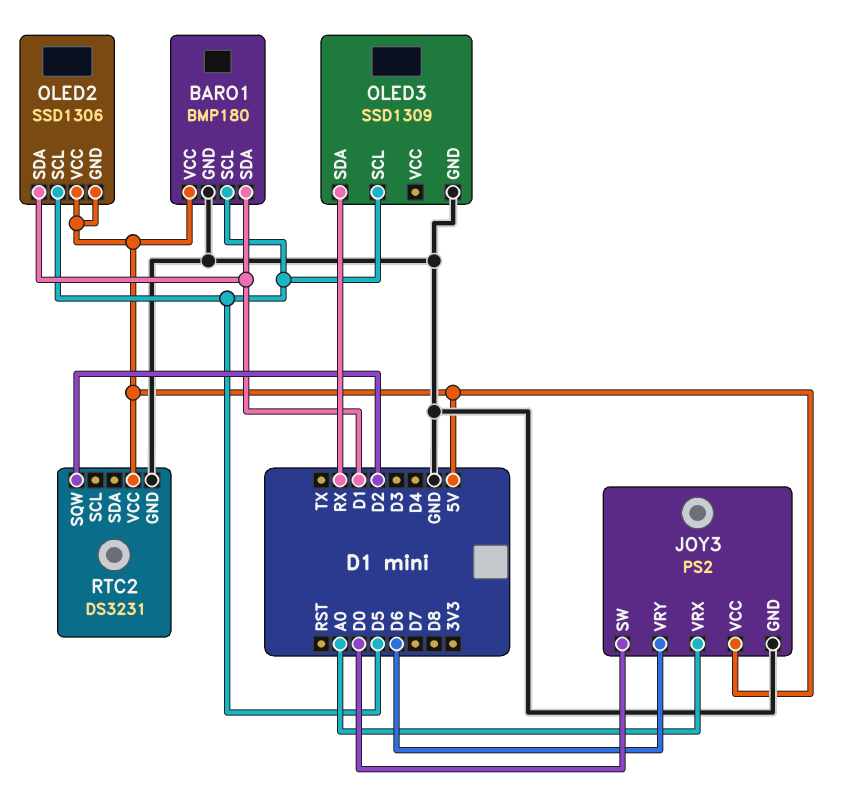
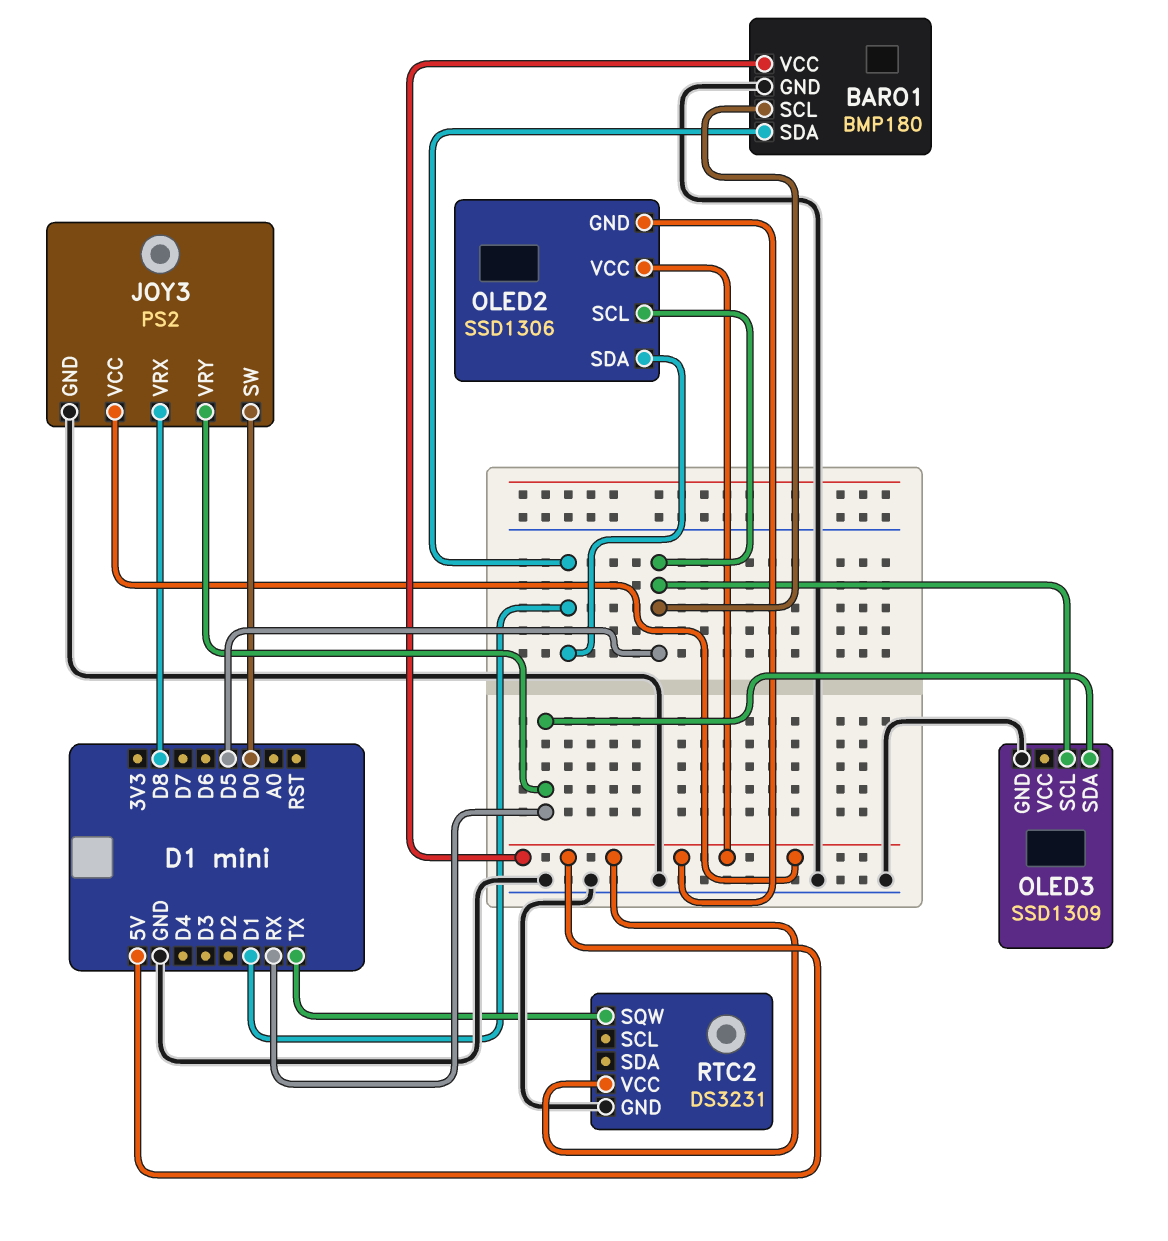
JOY3 pin VRX: A0 -> D8
JOY3 pin VRY: D6 -> RX
RTC2 pin SQW: D2 -> TX

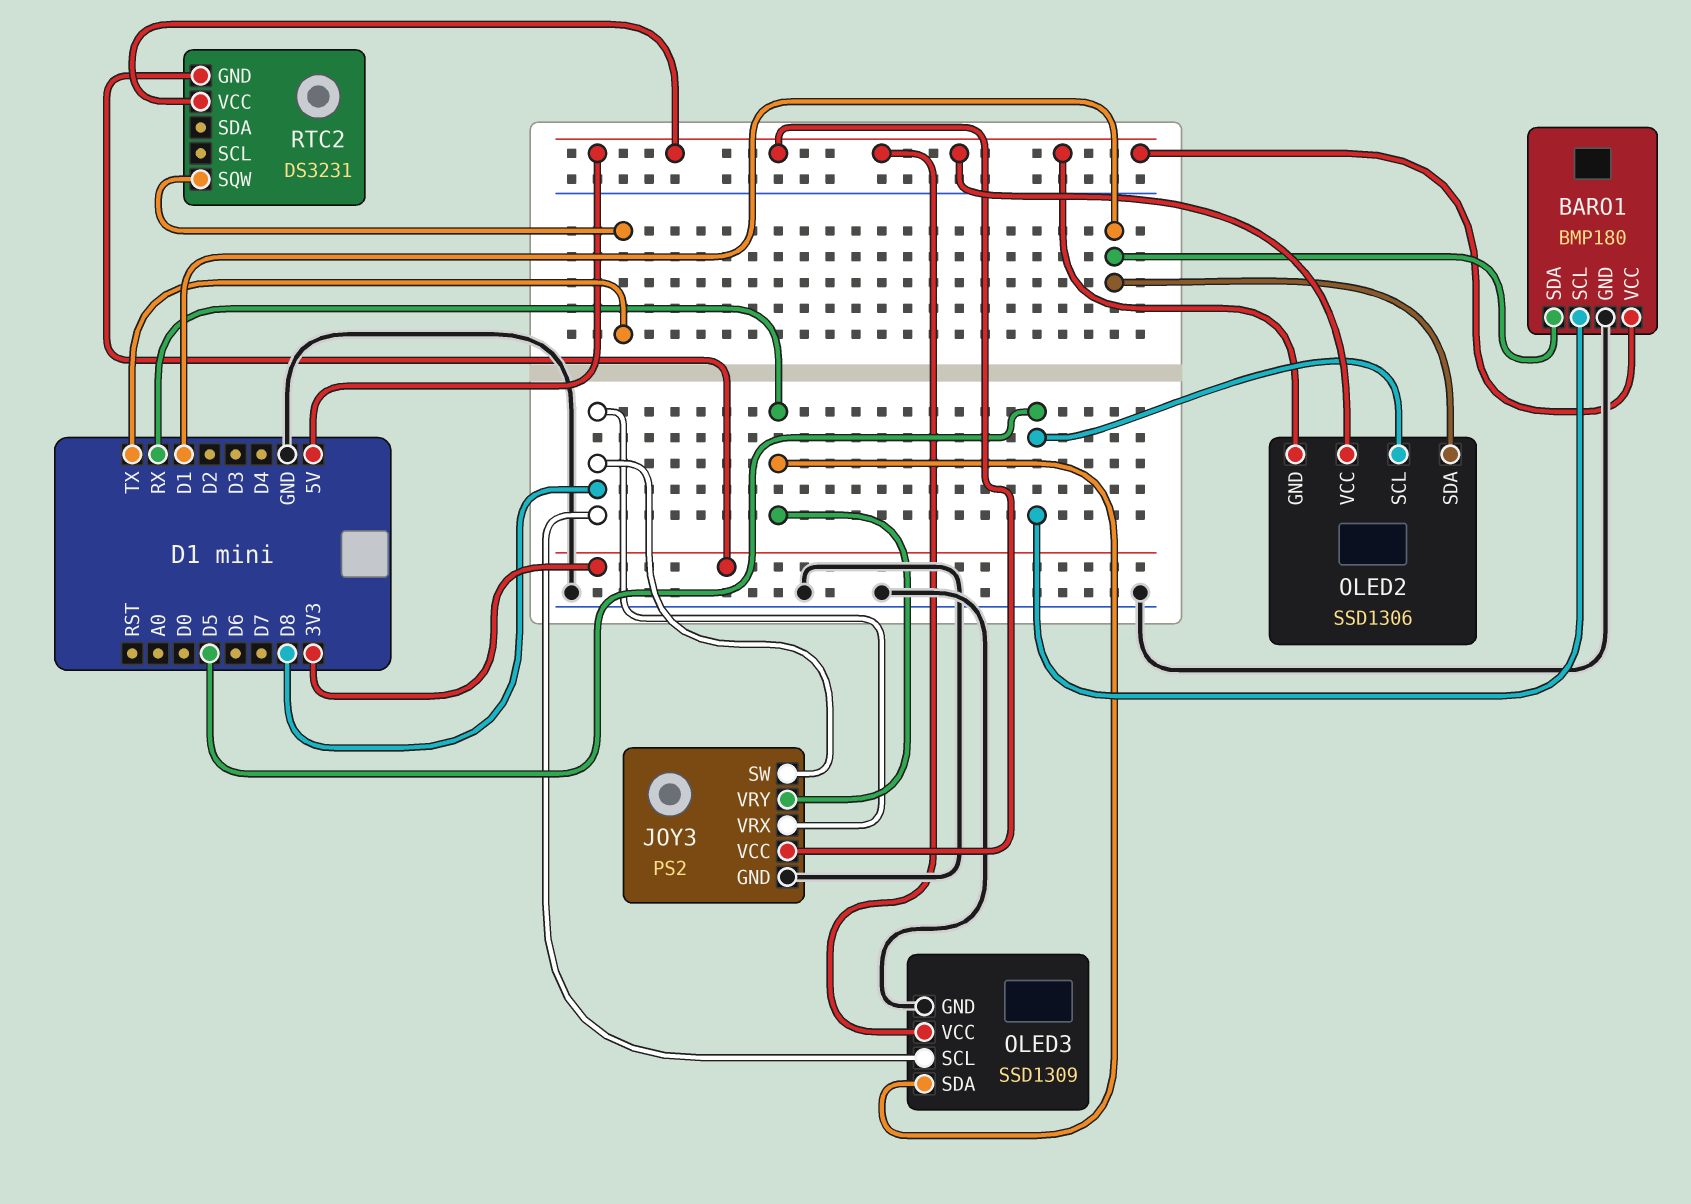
JOY3 pin SW: D0 -> D8
OLED3 pin SCL: D5 -> D8
OLED3 pin VCC: none -> 5V
RTC2 pin GND: GND -> 3V3

